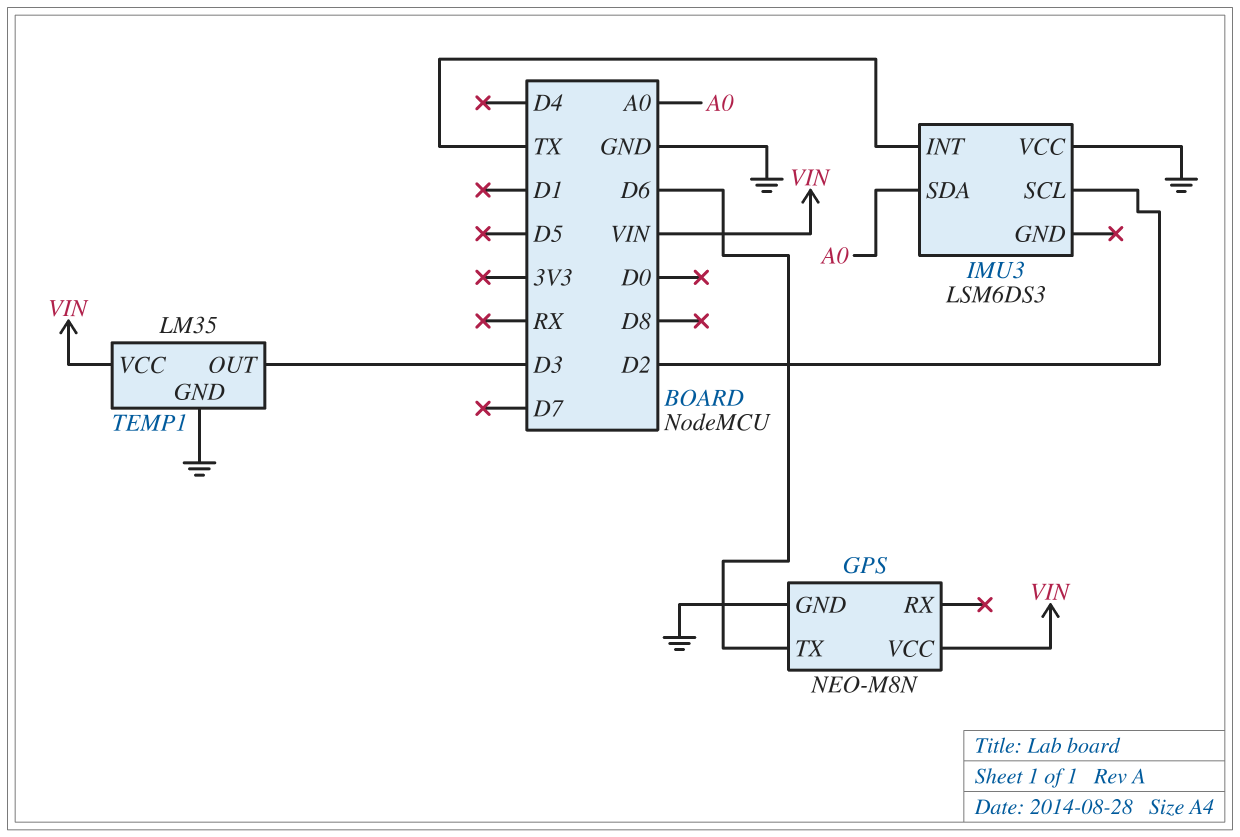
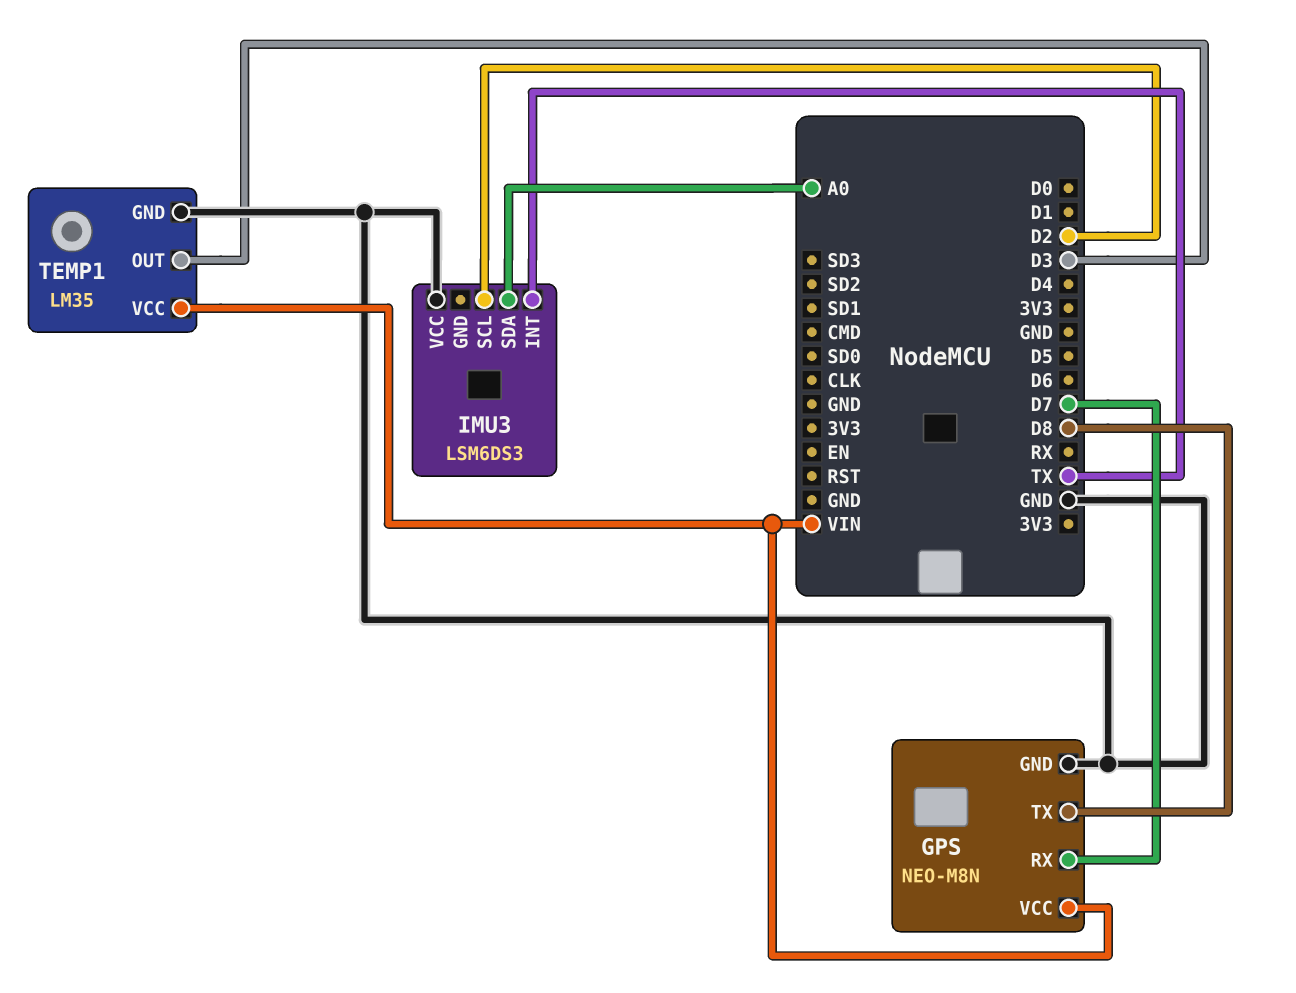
GPS pin RX: none -> D7
GPS pin TX: D6 -> D8

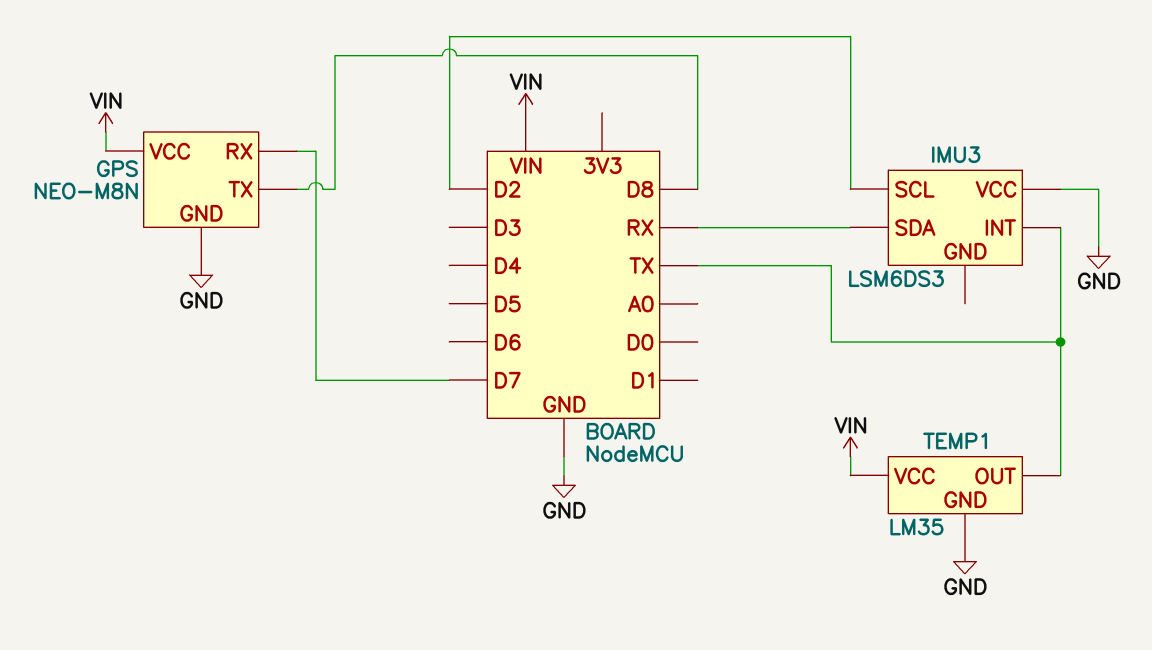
IMU3 pin SDA: A0 -> RX
TEMP1 pin OUT: D3 -> TX

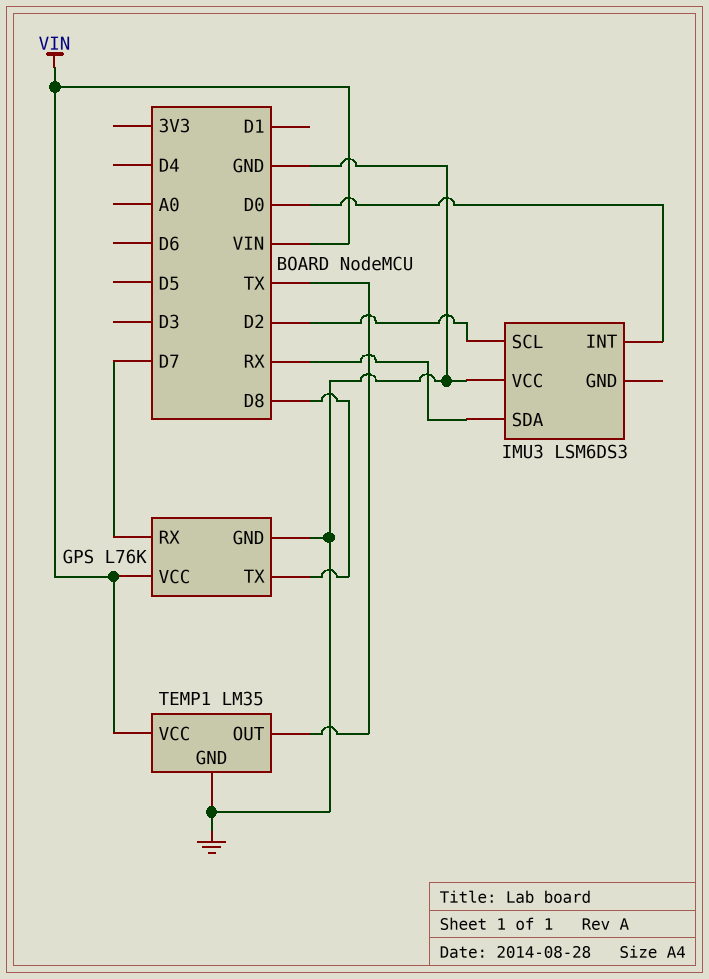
GPS: NEO-M8N -> L76K
IMU3 pin INT: TX -> D0

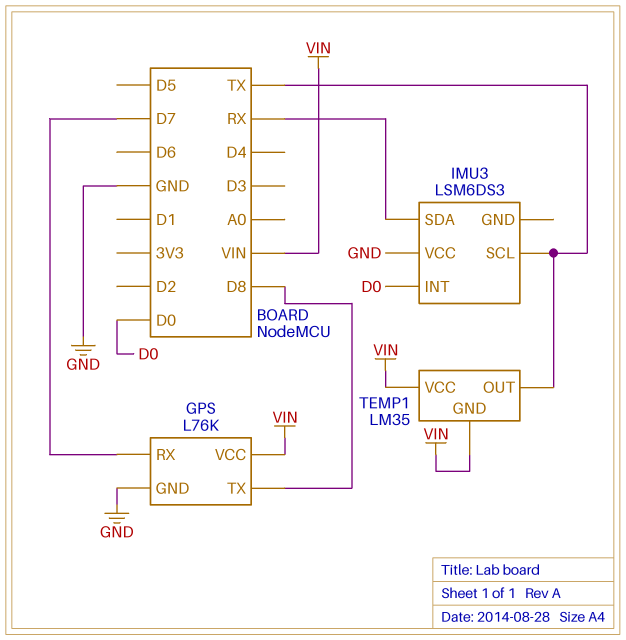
IMU3 pin SCL: D2 -> TX
TEMP1 pin GND: GND -> VIN

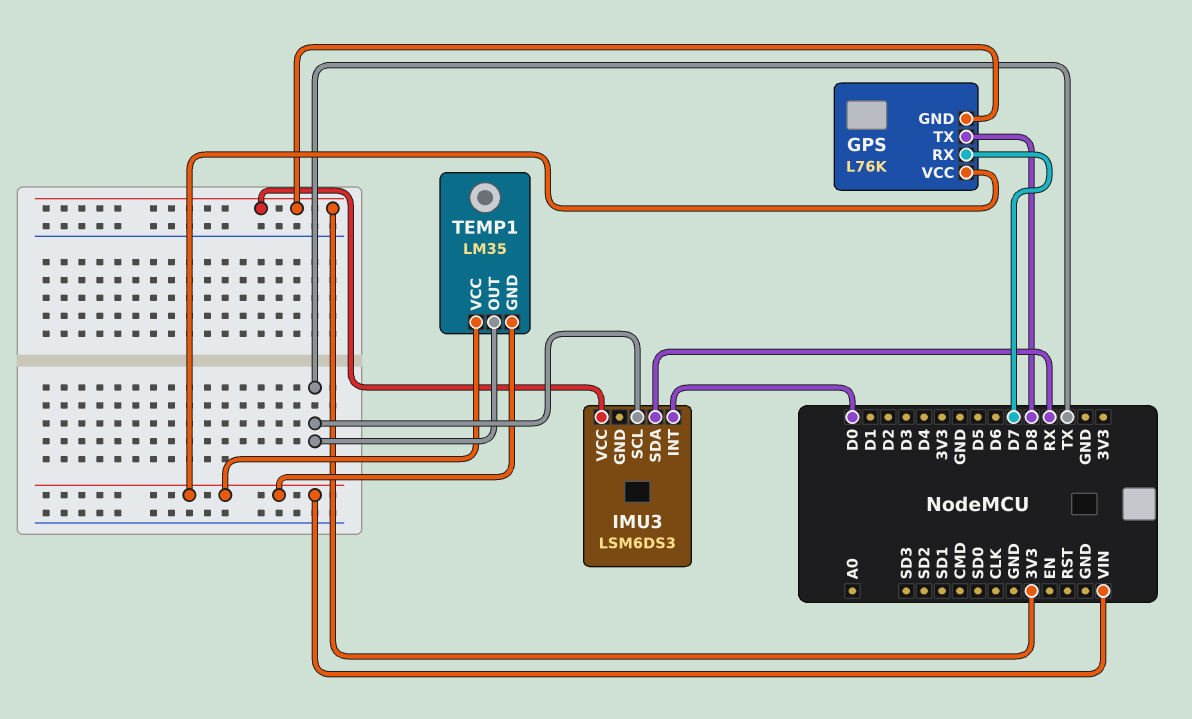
GPS pin GND: GND -> 3V3
IMU3 pin VCC: GND -> 3V3

